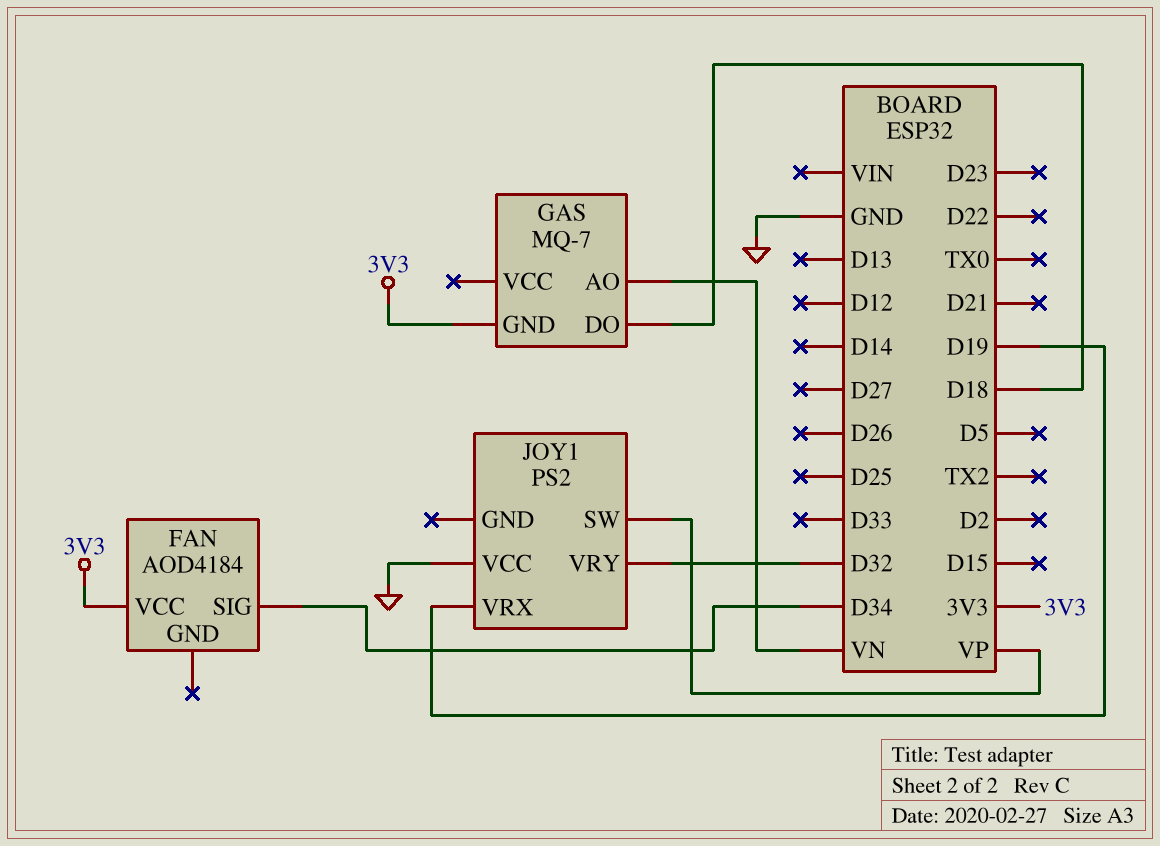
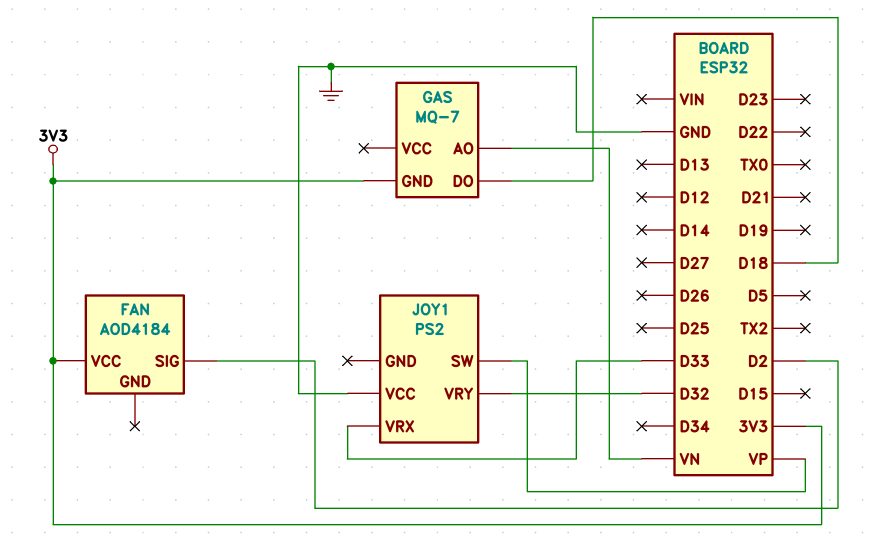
FAN pin SIG: D34 -> D2
JOY1 pin VRX: D19 -> D33

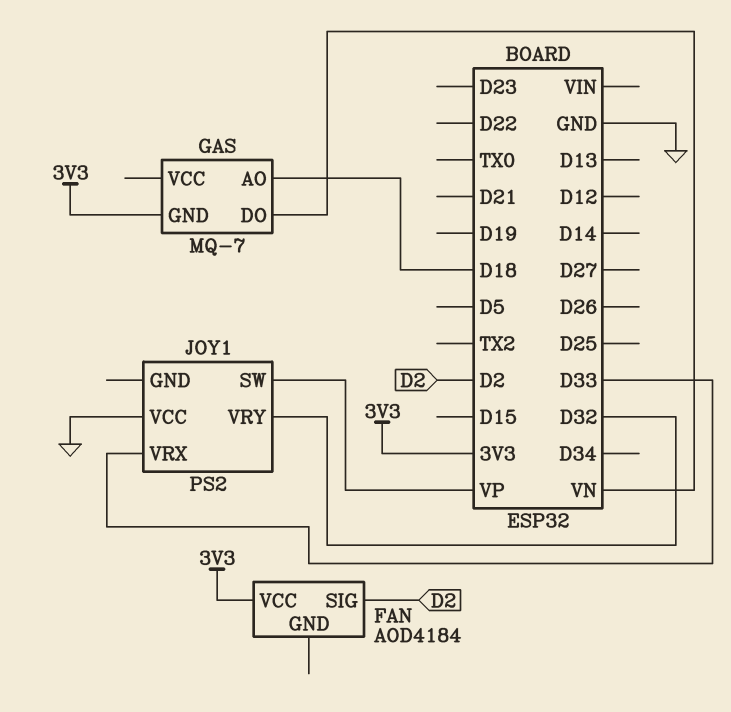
GAS pin AO: VN -> D18
GAS pin DO: D18 -> VN

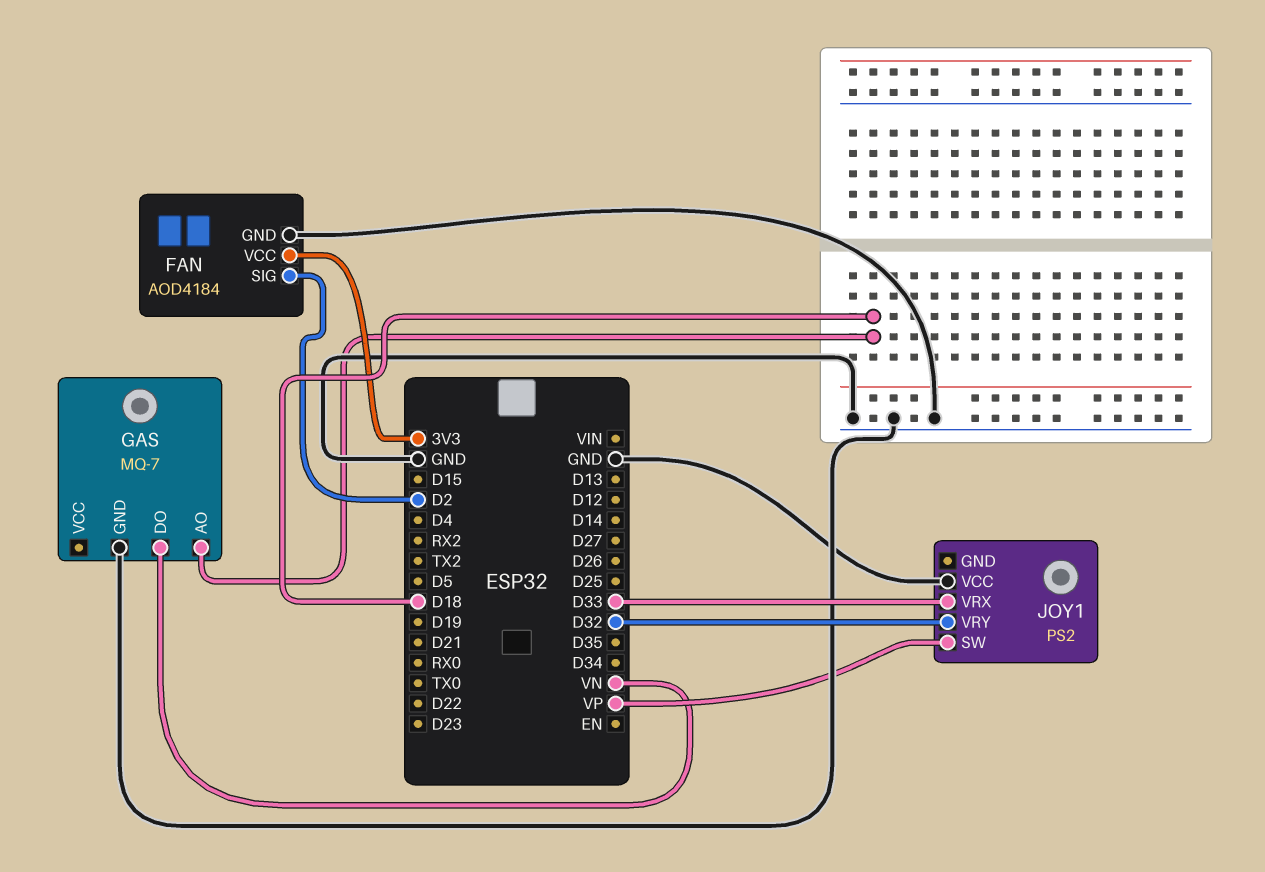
FAN pin GND: none -> GND
GAS pin GND: 3V3 -> GND

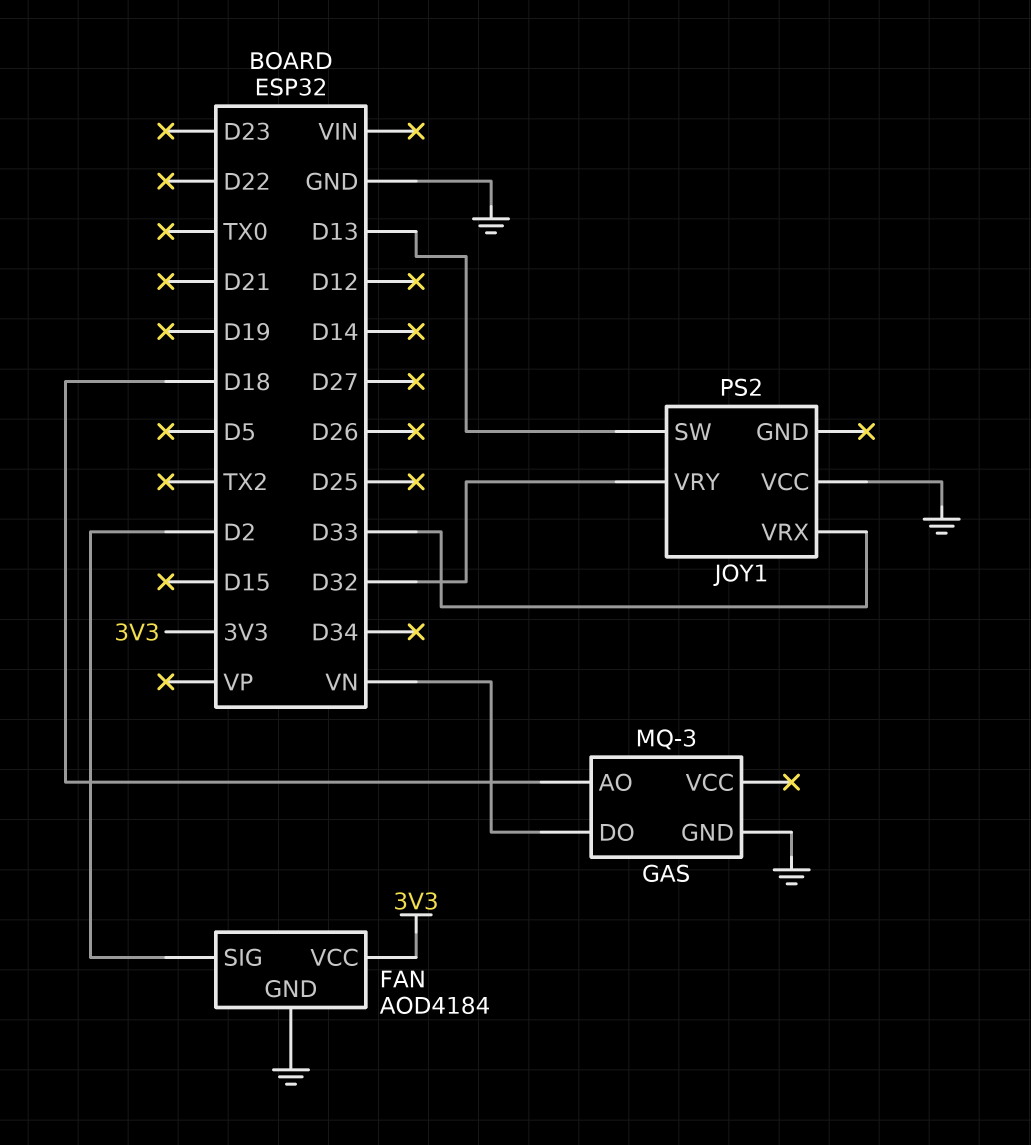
GAS: MQ-7 -> MQ-3
JOY1 pin SW: VP -> D13

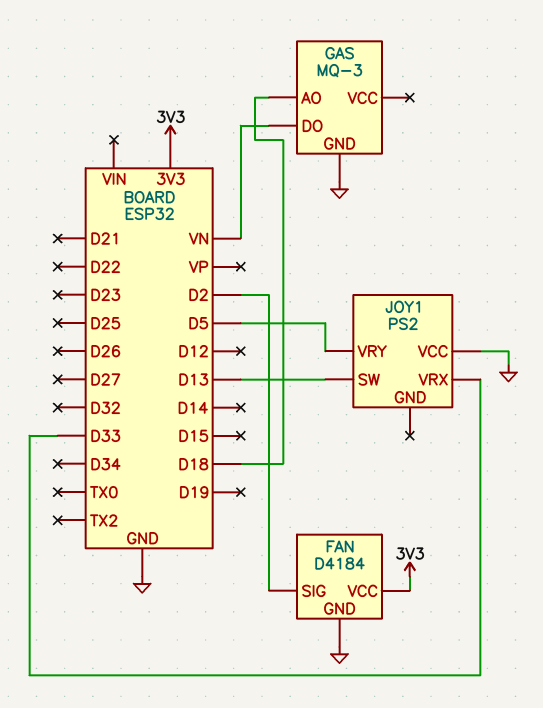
FAN: AOD4184 -> D4184
JOY1 pin VRY: D32 -> D5

